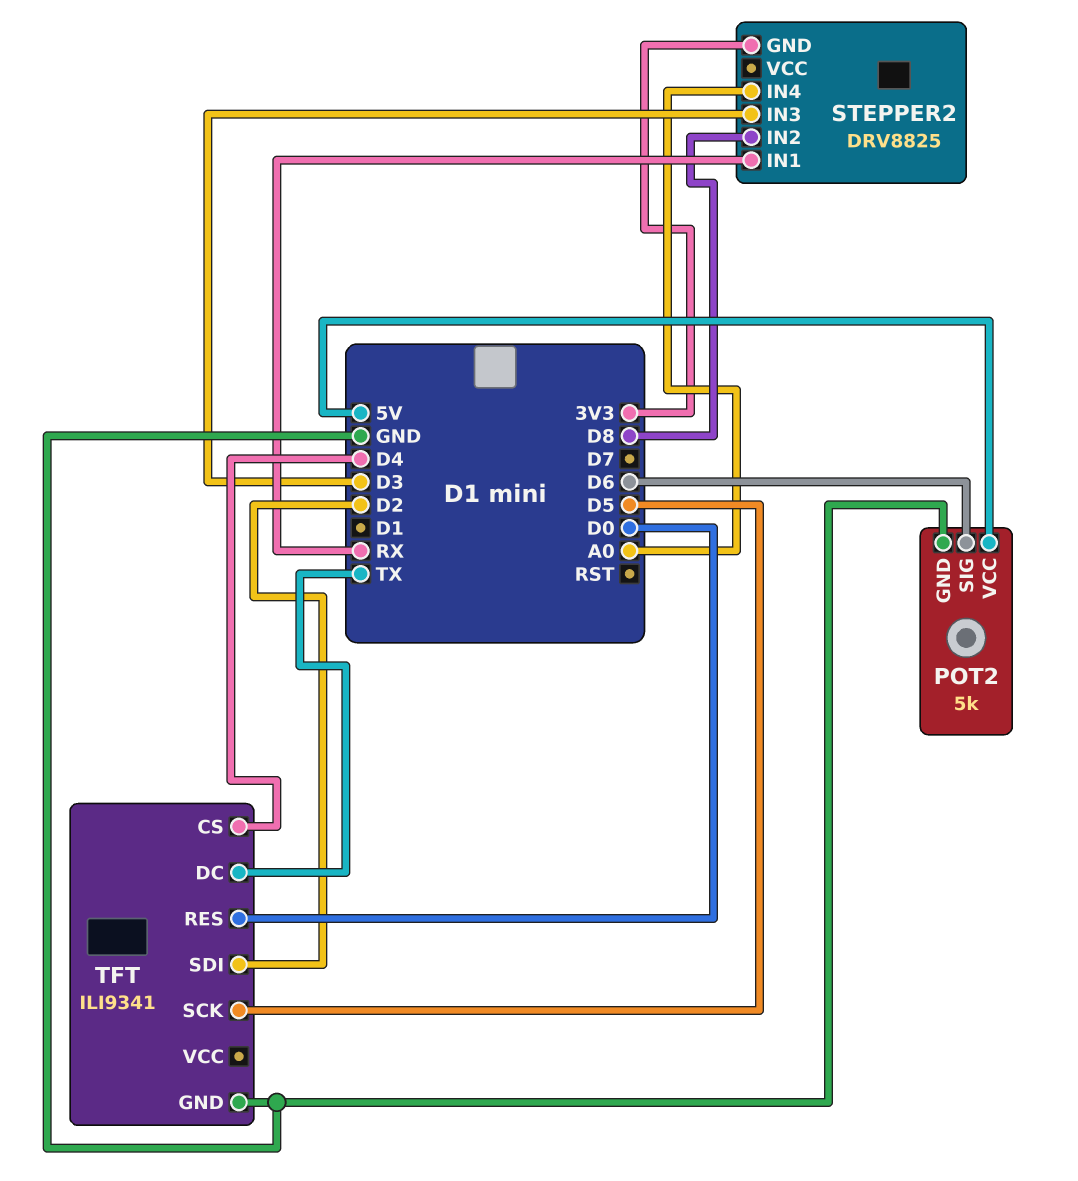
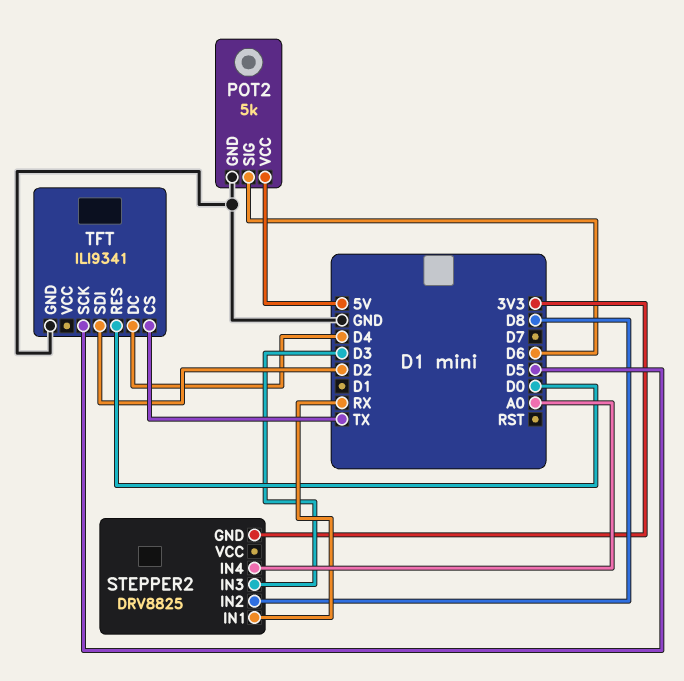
TFT pin CS: D4 -> TX
TFT pin DC: TX -> D4

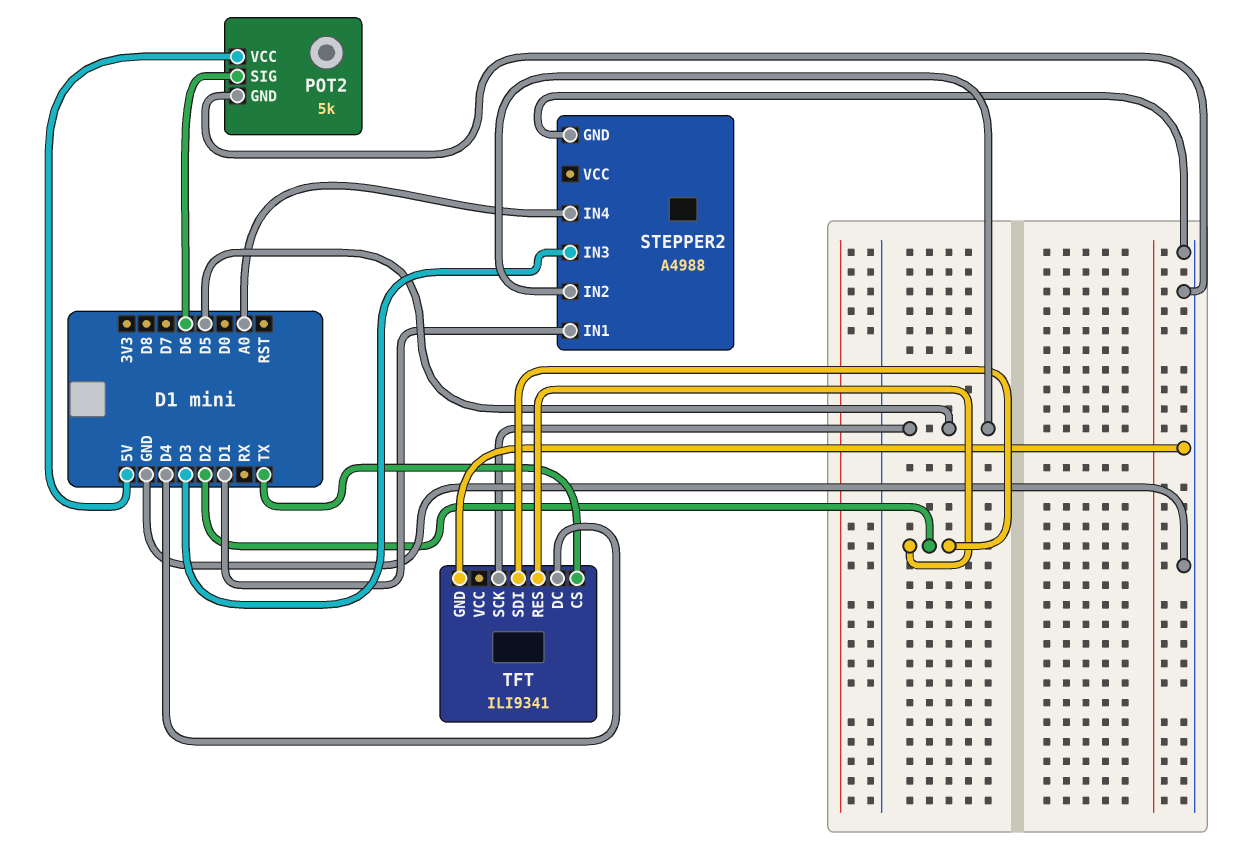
STEPPER2: DRV8825 -> A4988
STEPPER2 pin GND: 3V3 -> GND
STEPPER2 pin IN1: RX -> D1
STEPPER2 pin IN2: D8 -> D5
TFT pin RES: D0 -> D2

